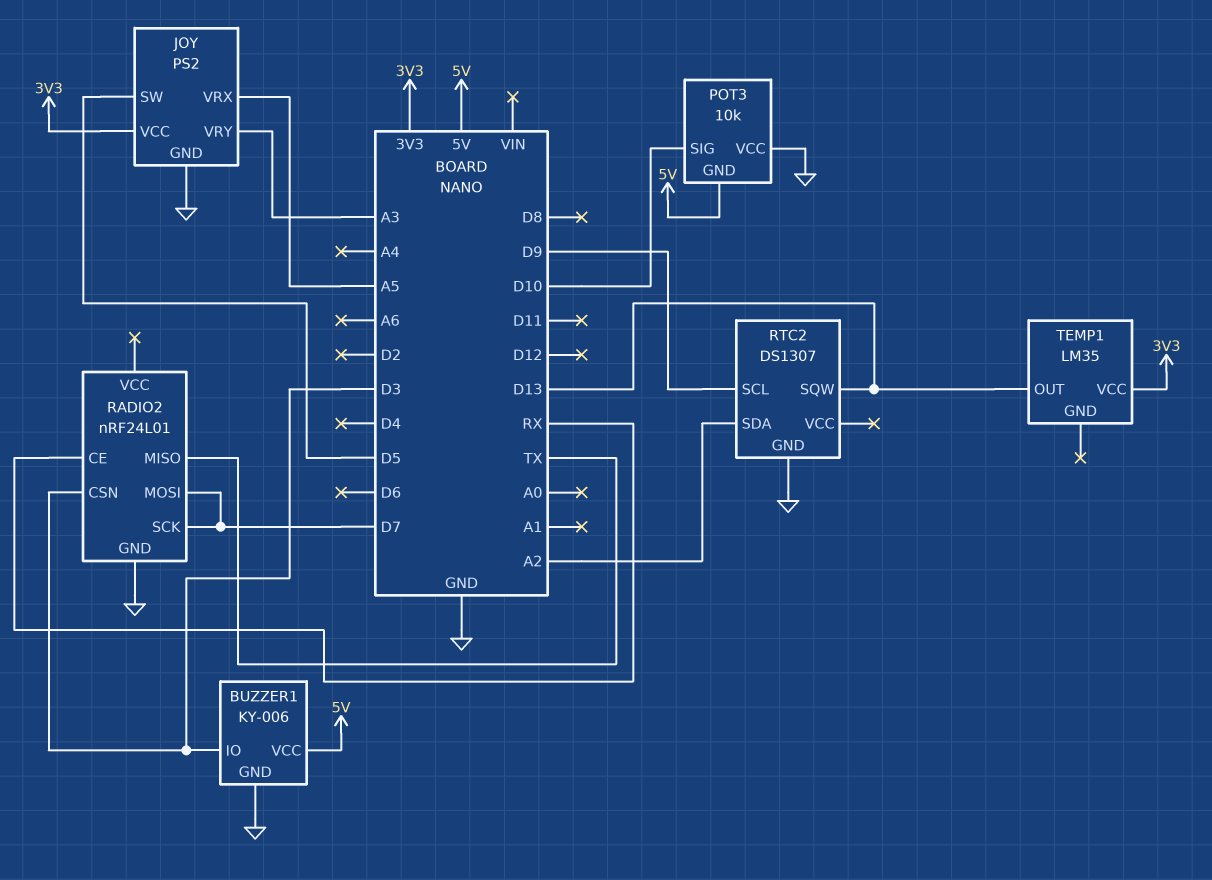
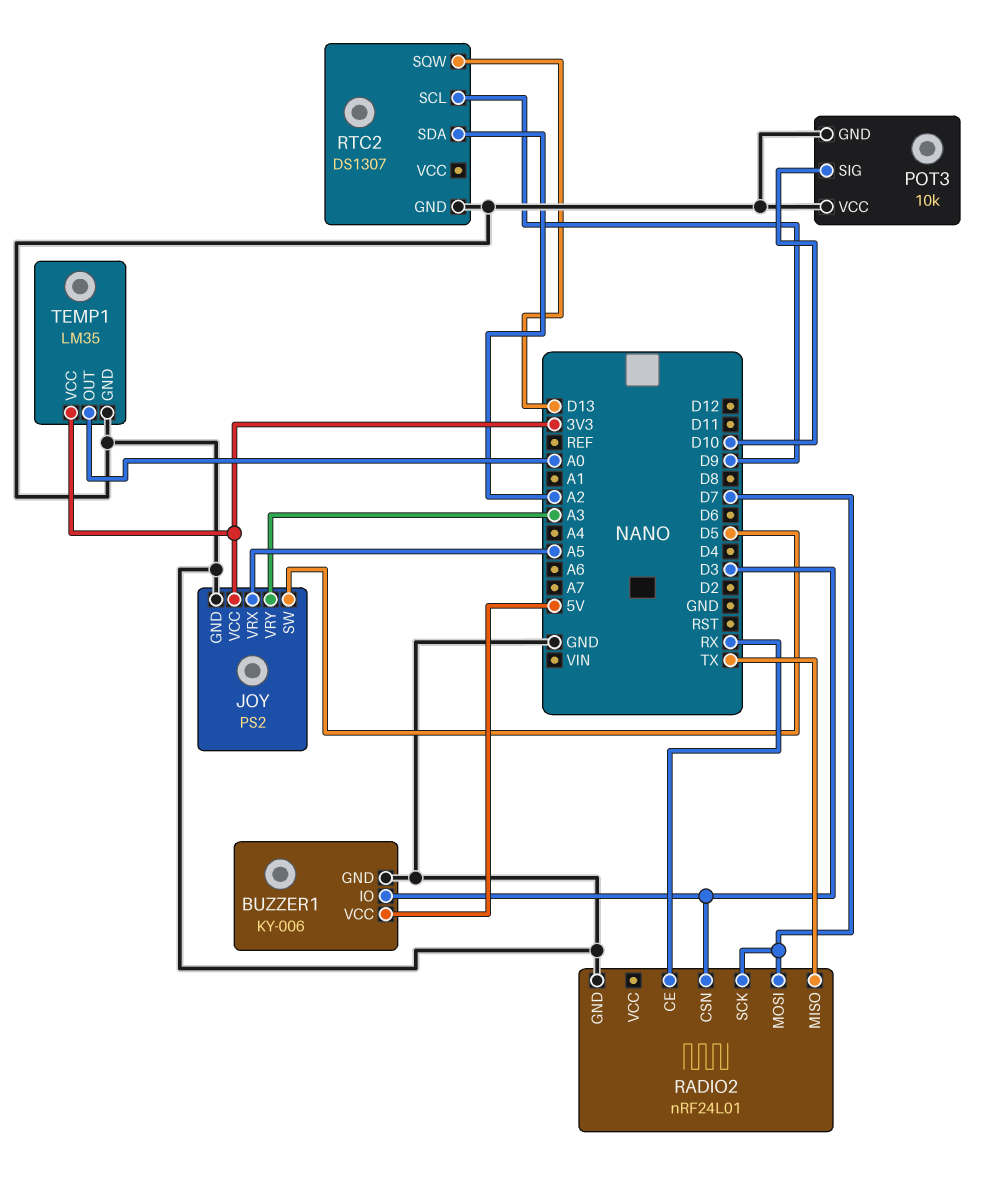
POT3 pin GND: 5V -> GND
TEMP1 pin GND: none -> GND
TEMP1 pin OUT: D13 -> A0

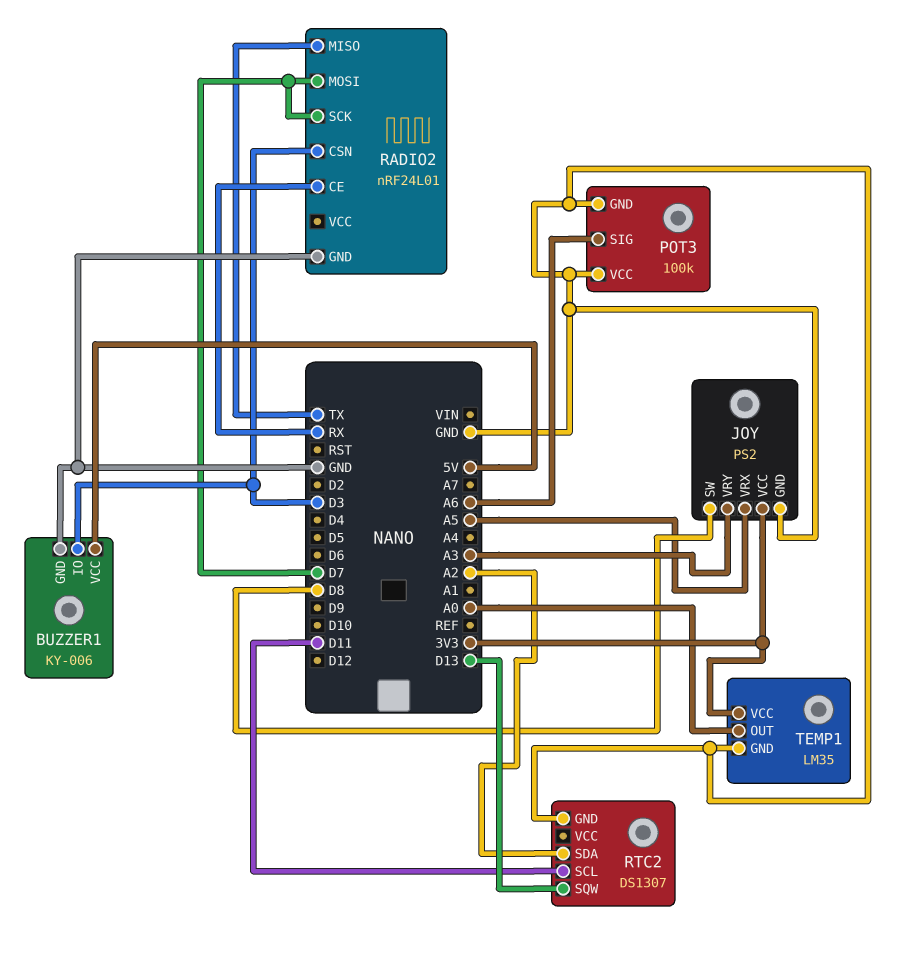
JOY pin SW: D5 -> D8
POT3: 10k -> 100k
POT3 pin SIG: D10 -> A6
RTC2 pin SCL: D9 -> D11

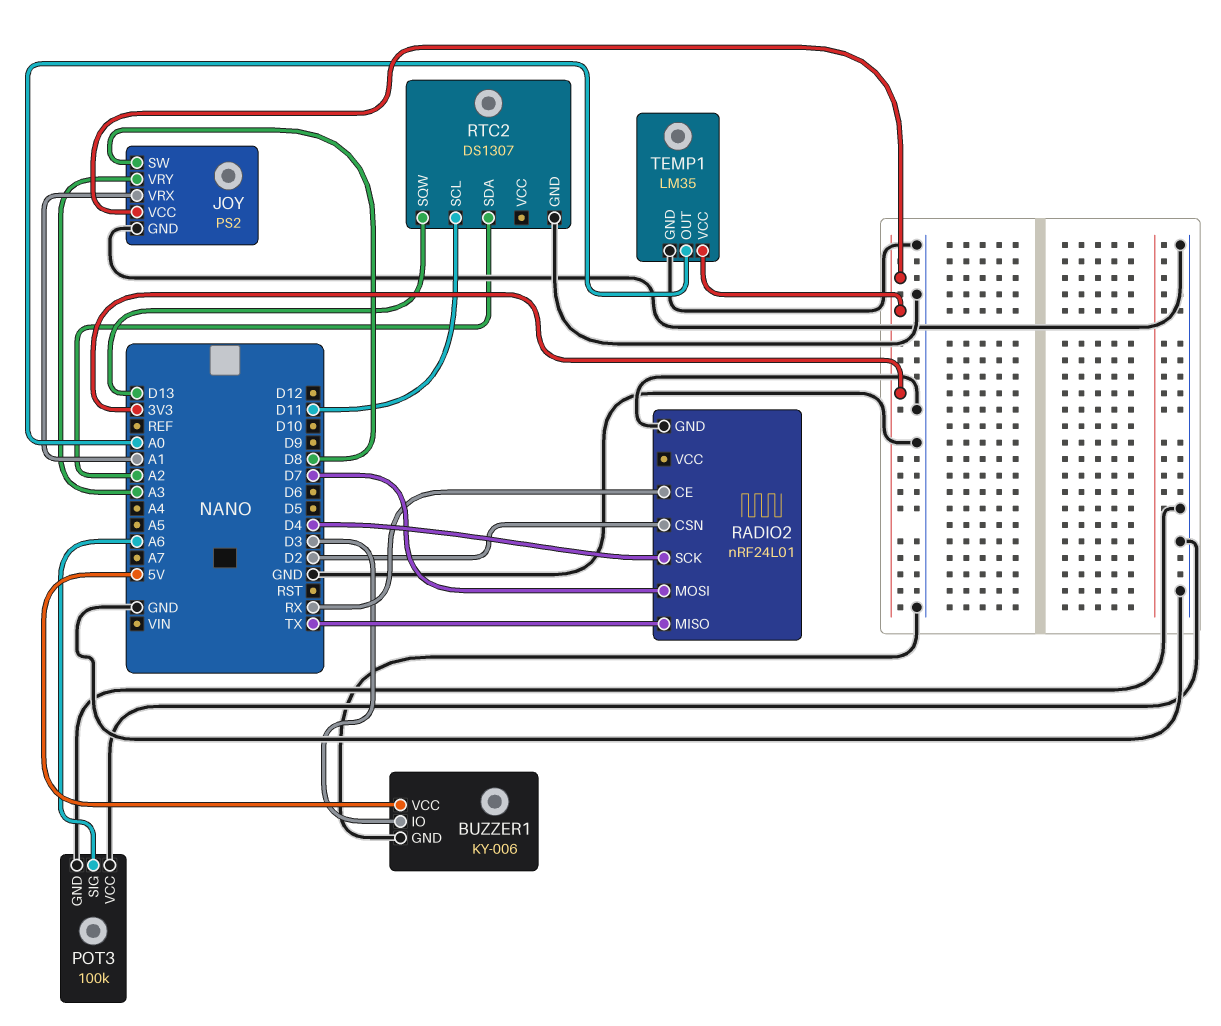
JOY pin VRX: A5 -> A1
RADIO2 pin CSN: D3 -> D2
RADIO2 pin SCK: D7 -> D4

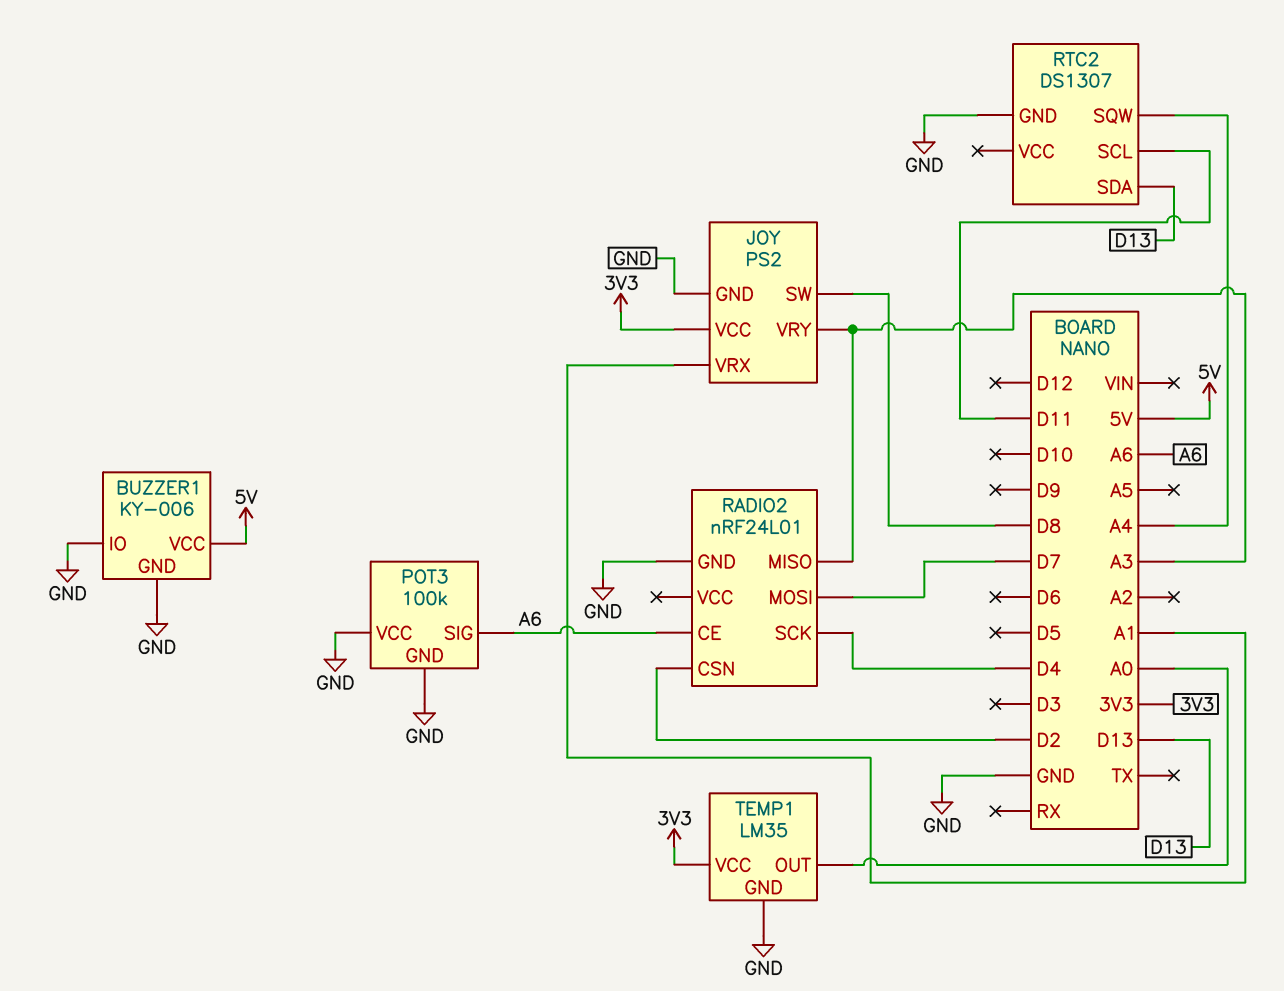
BUZZER1 pin IO: D3 -> GND
RADIO2 pin CE: RX -> A6
RADIO2 pin MISO: TX -> A3
RTC2 pin SDA: A2 -> D13
RTC2 pin SQW: D13 -> A4

